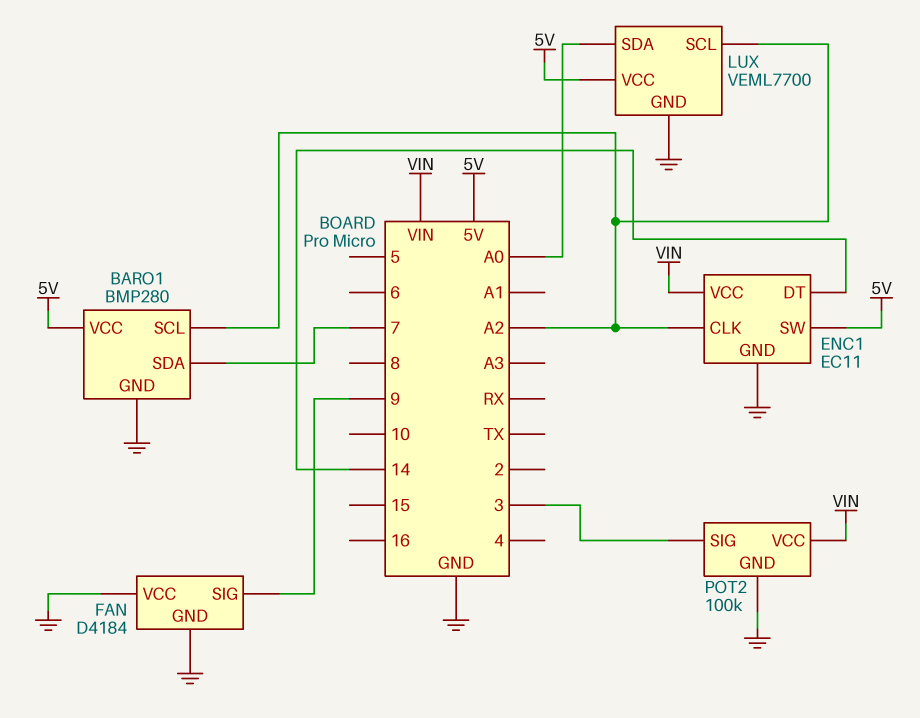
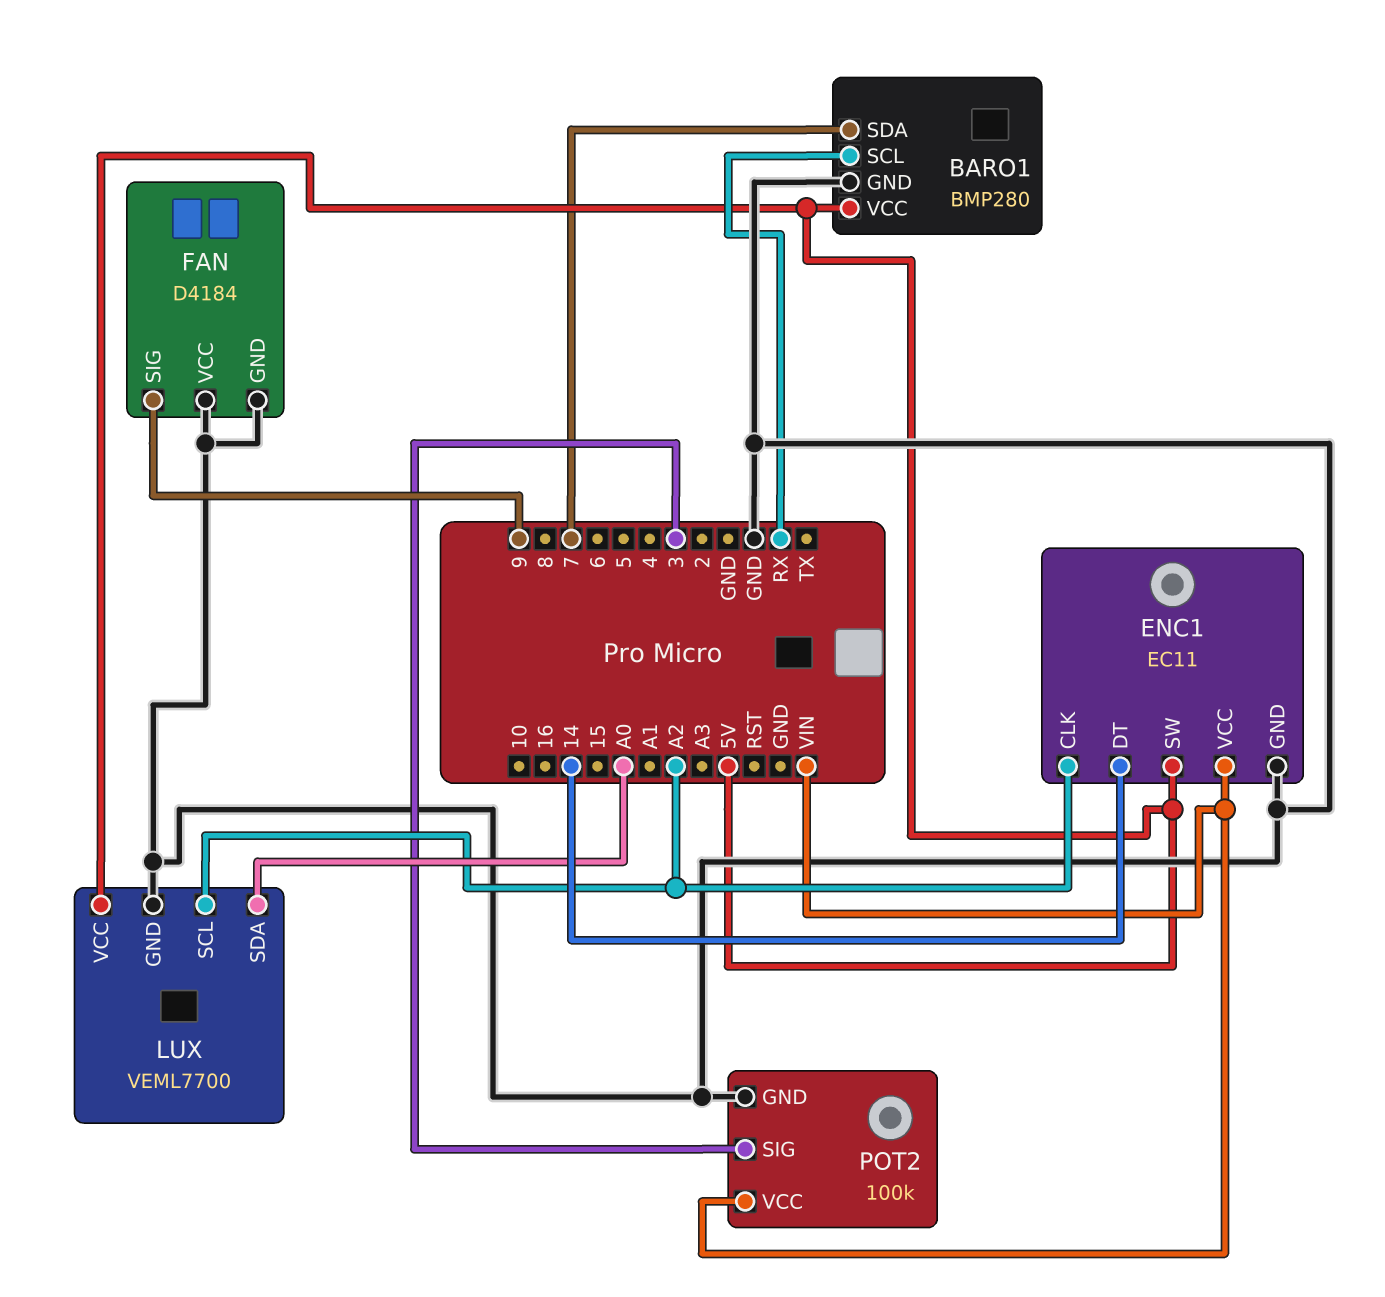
BARO1 pin SCL: A2 -> RX

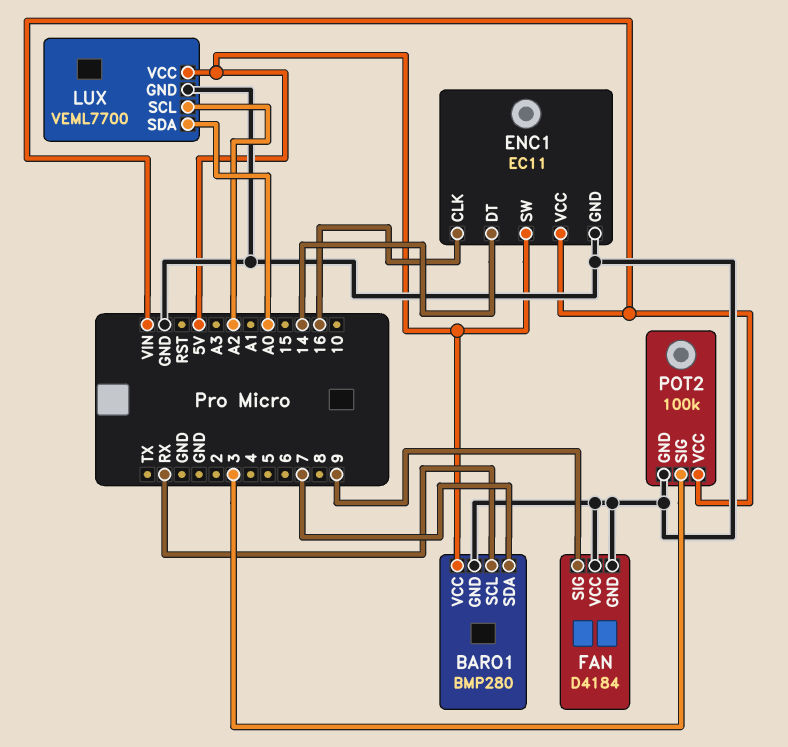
ENC1 pin CLK: A2 -> 16

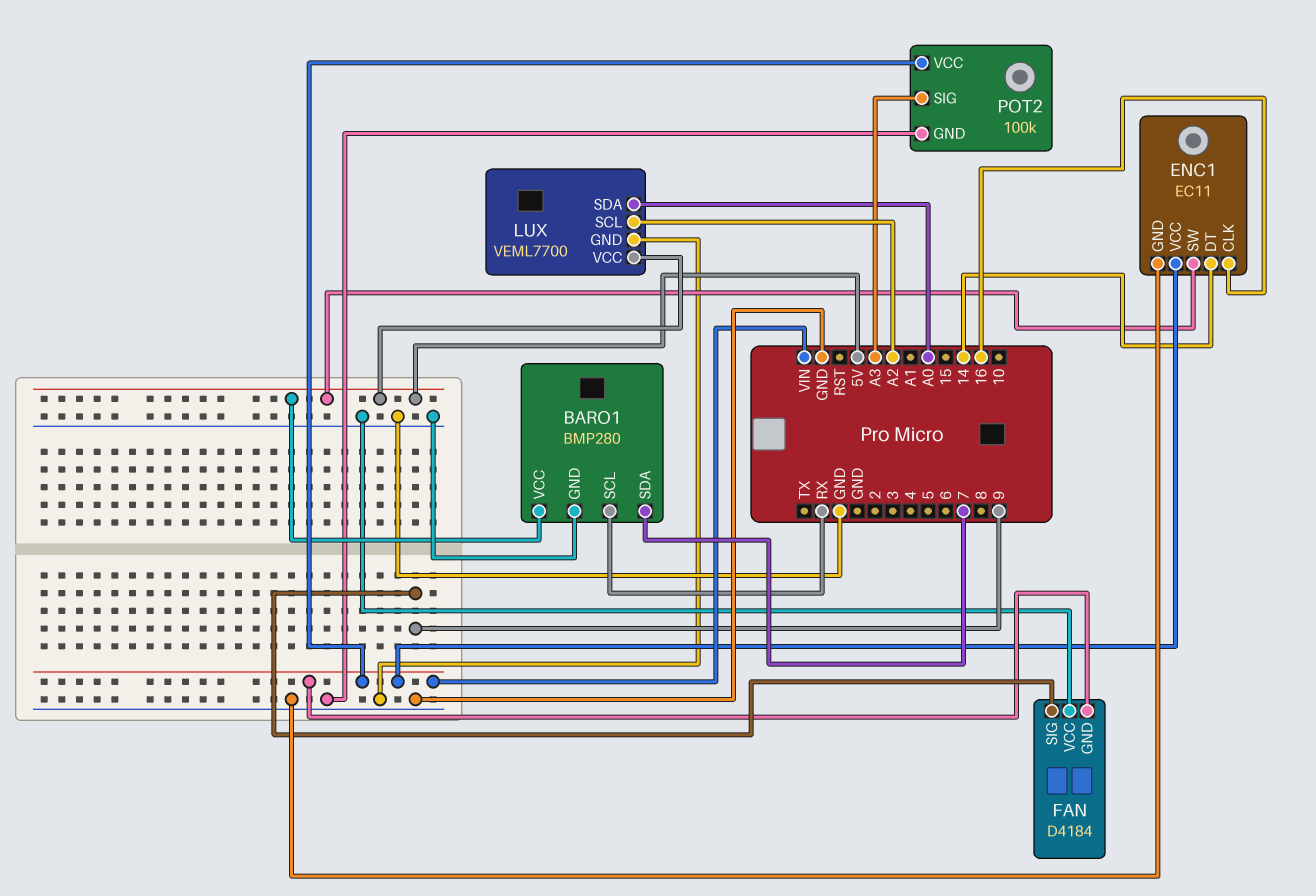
FAN pin GND: GND -> VIN
POT2 pin SIG: 3 -> A3

